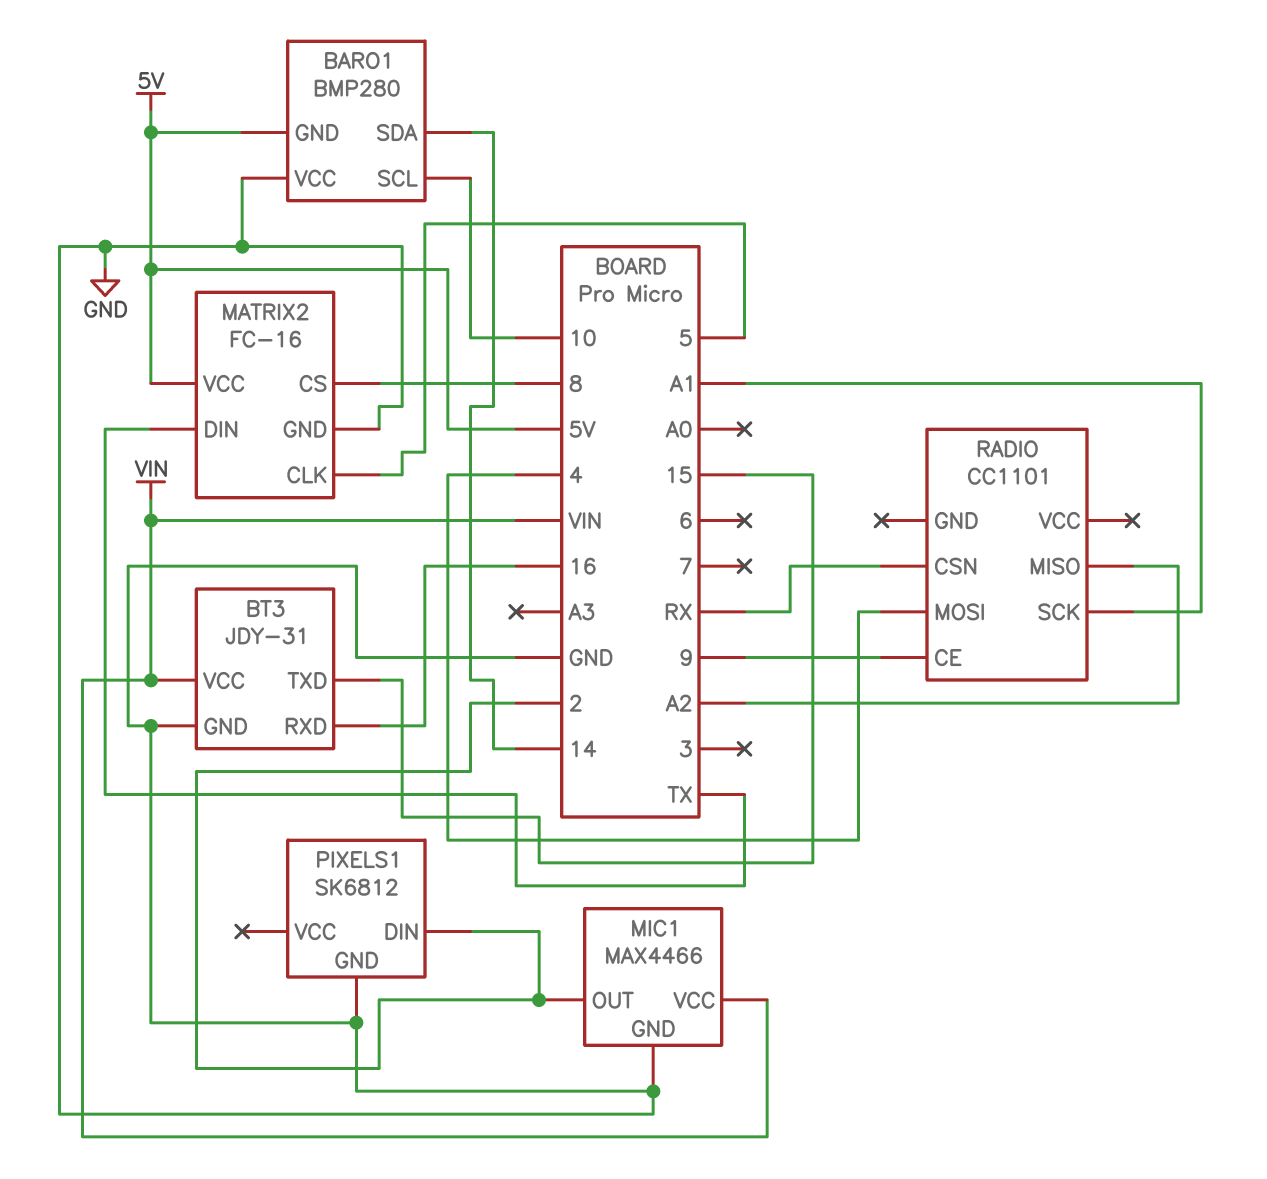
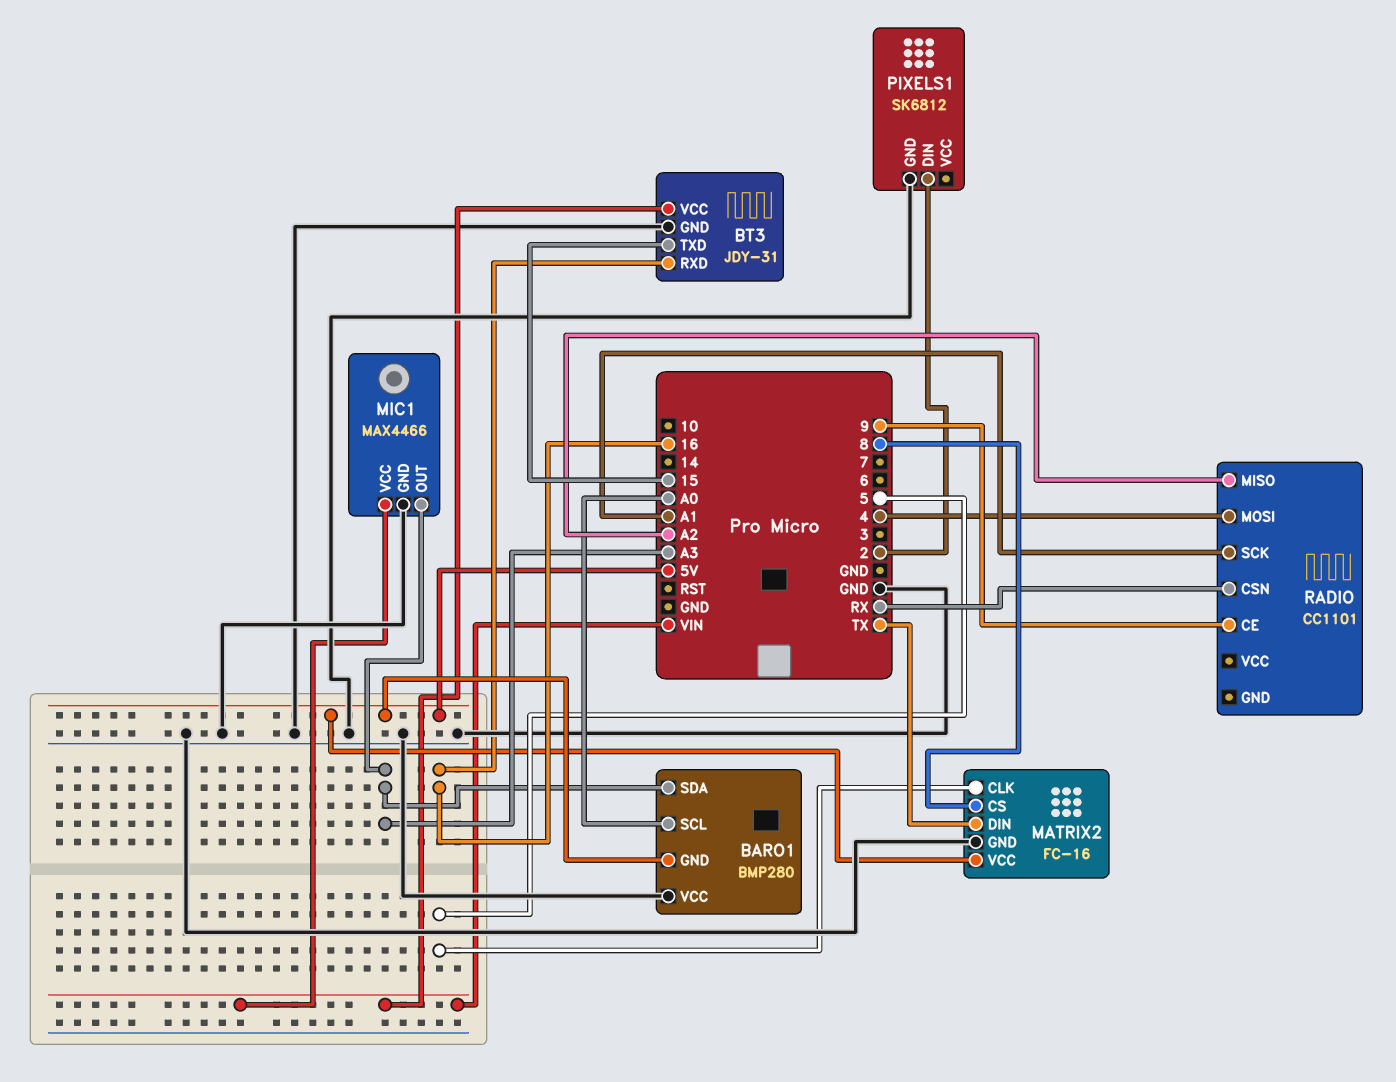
BARO1 pin SCL: 10 -> A0
BARO1 pin SDA: 14 -> A3
MIC1 pin OUT: 2 -> A3

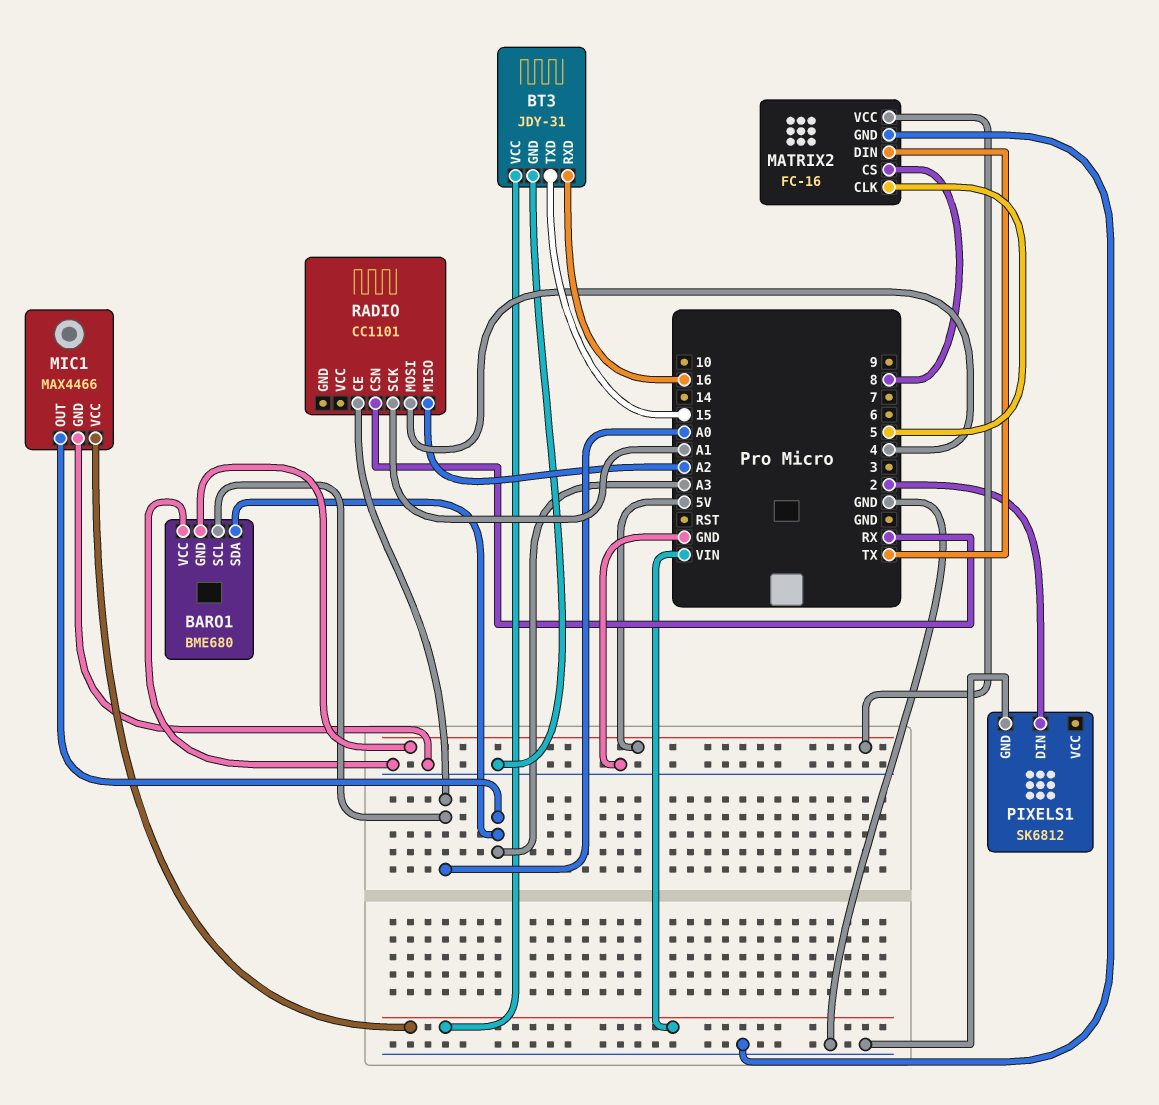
BARO1: BMP280 -> BME680
RADIO pin CE: 9 -> A0

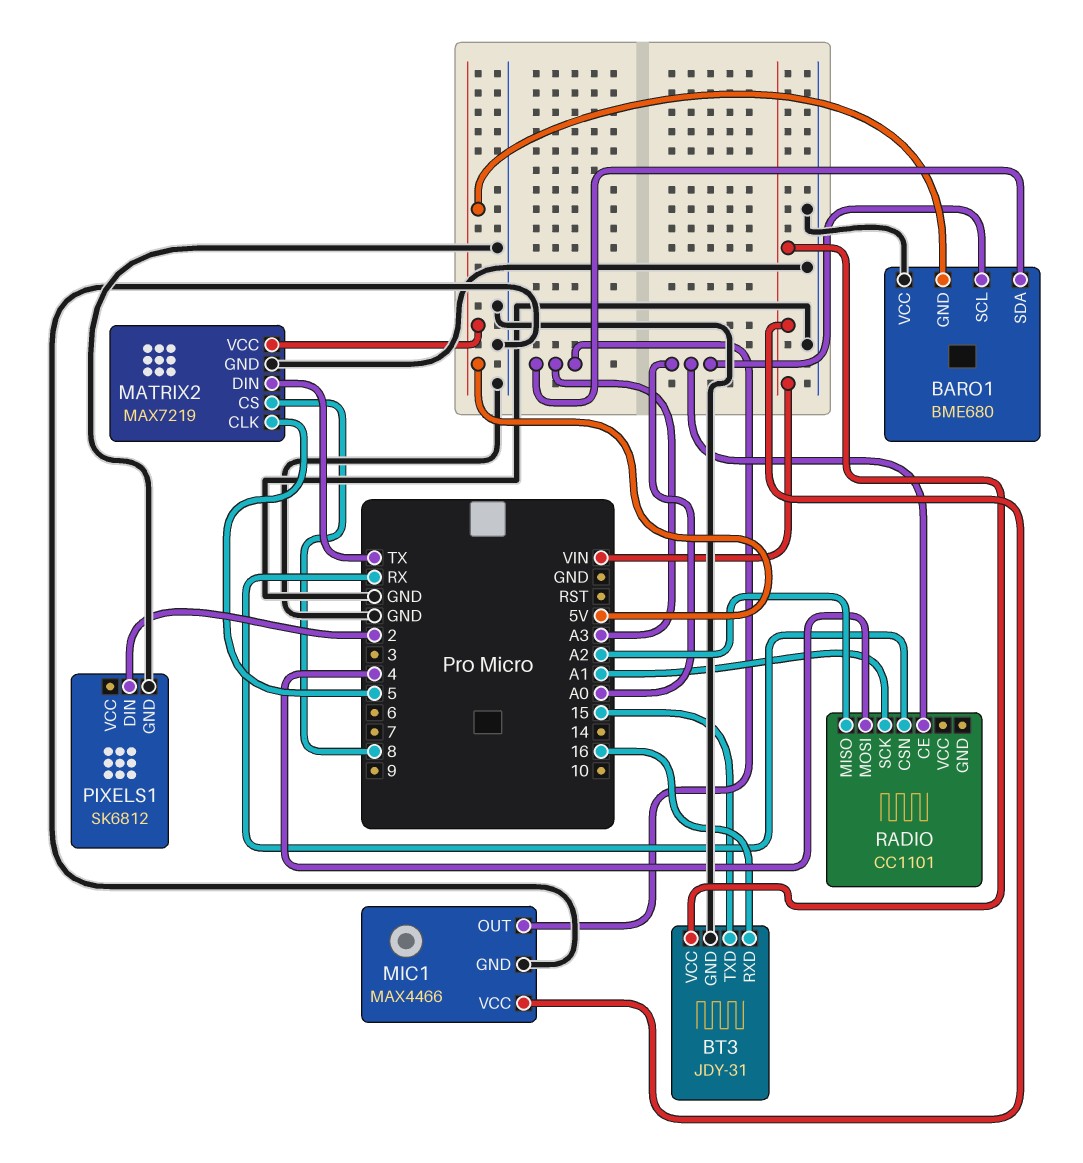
MATRIX2: FC-16 -> MAX7219

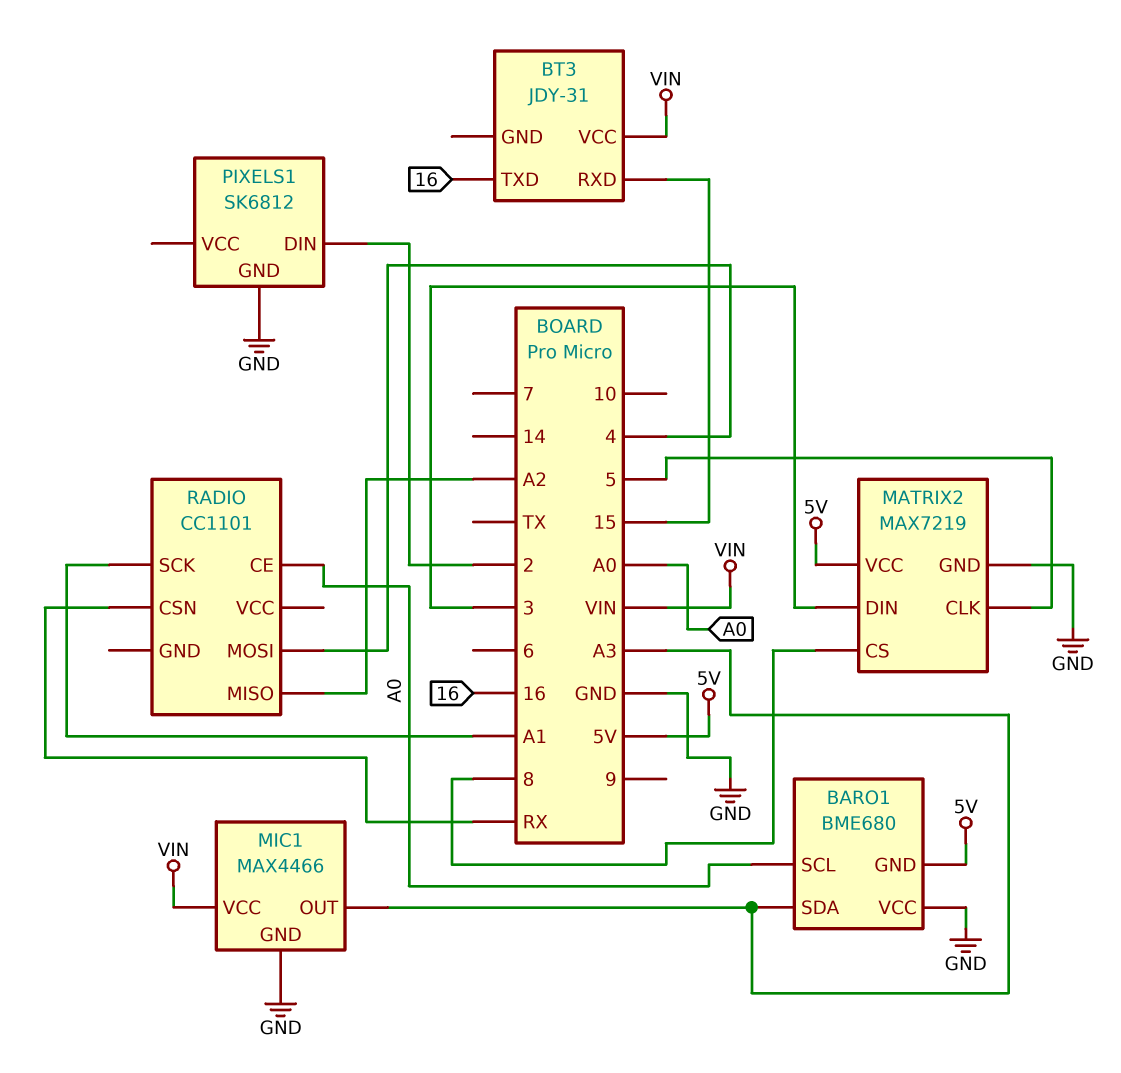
BT3 pin GND: GND -> none
BT3 pin RXD: 16 -> 15
BT3 pin TXD: 15 -> 16
MATRIX2 pin DIN: TX -> 3

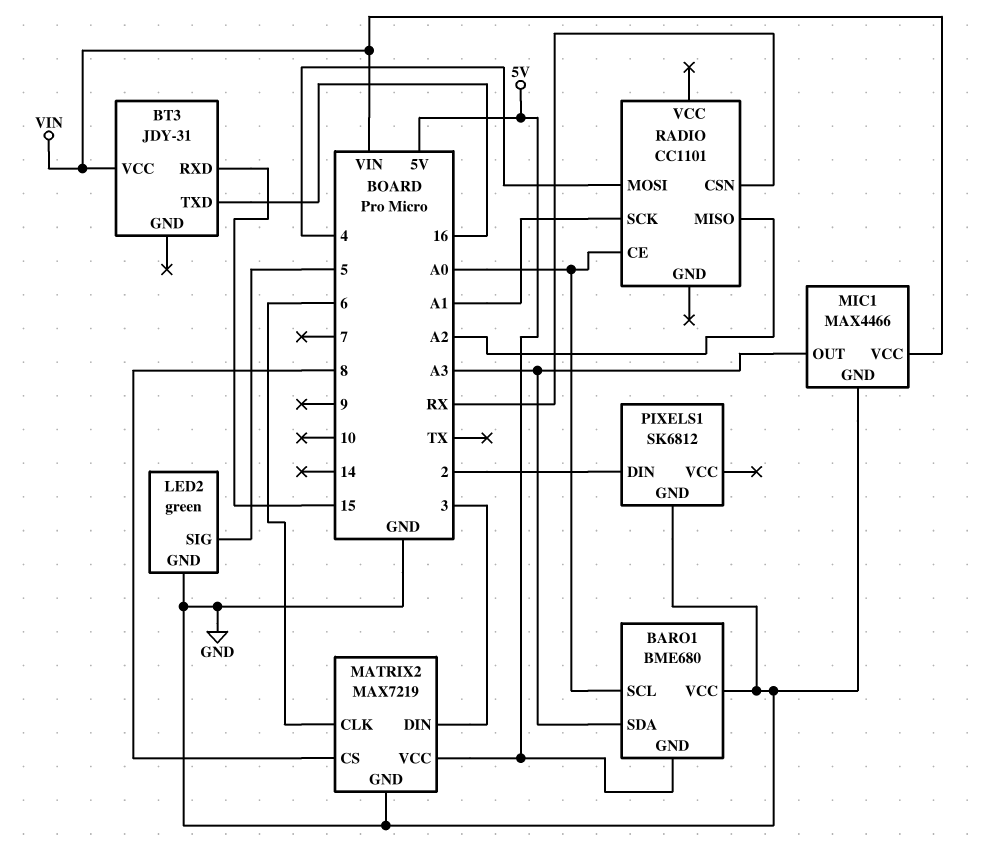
LED2: none -> green
LED2 pin GND: none -> GND
LED2 pin SIG: none -> 5
MATRIX2 pin CLK: 5 -> 6

